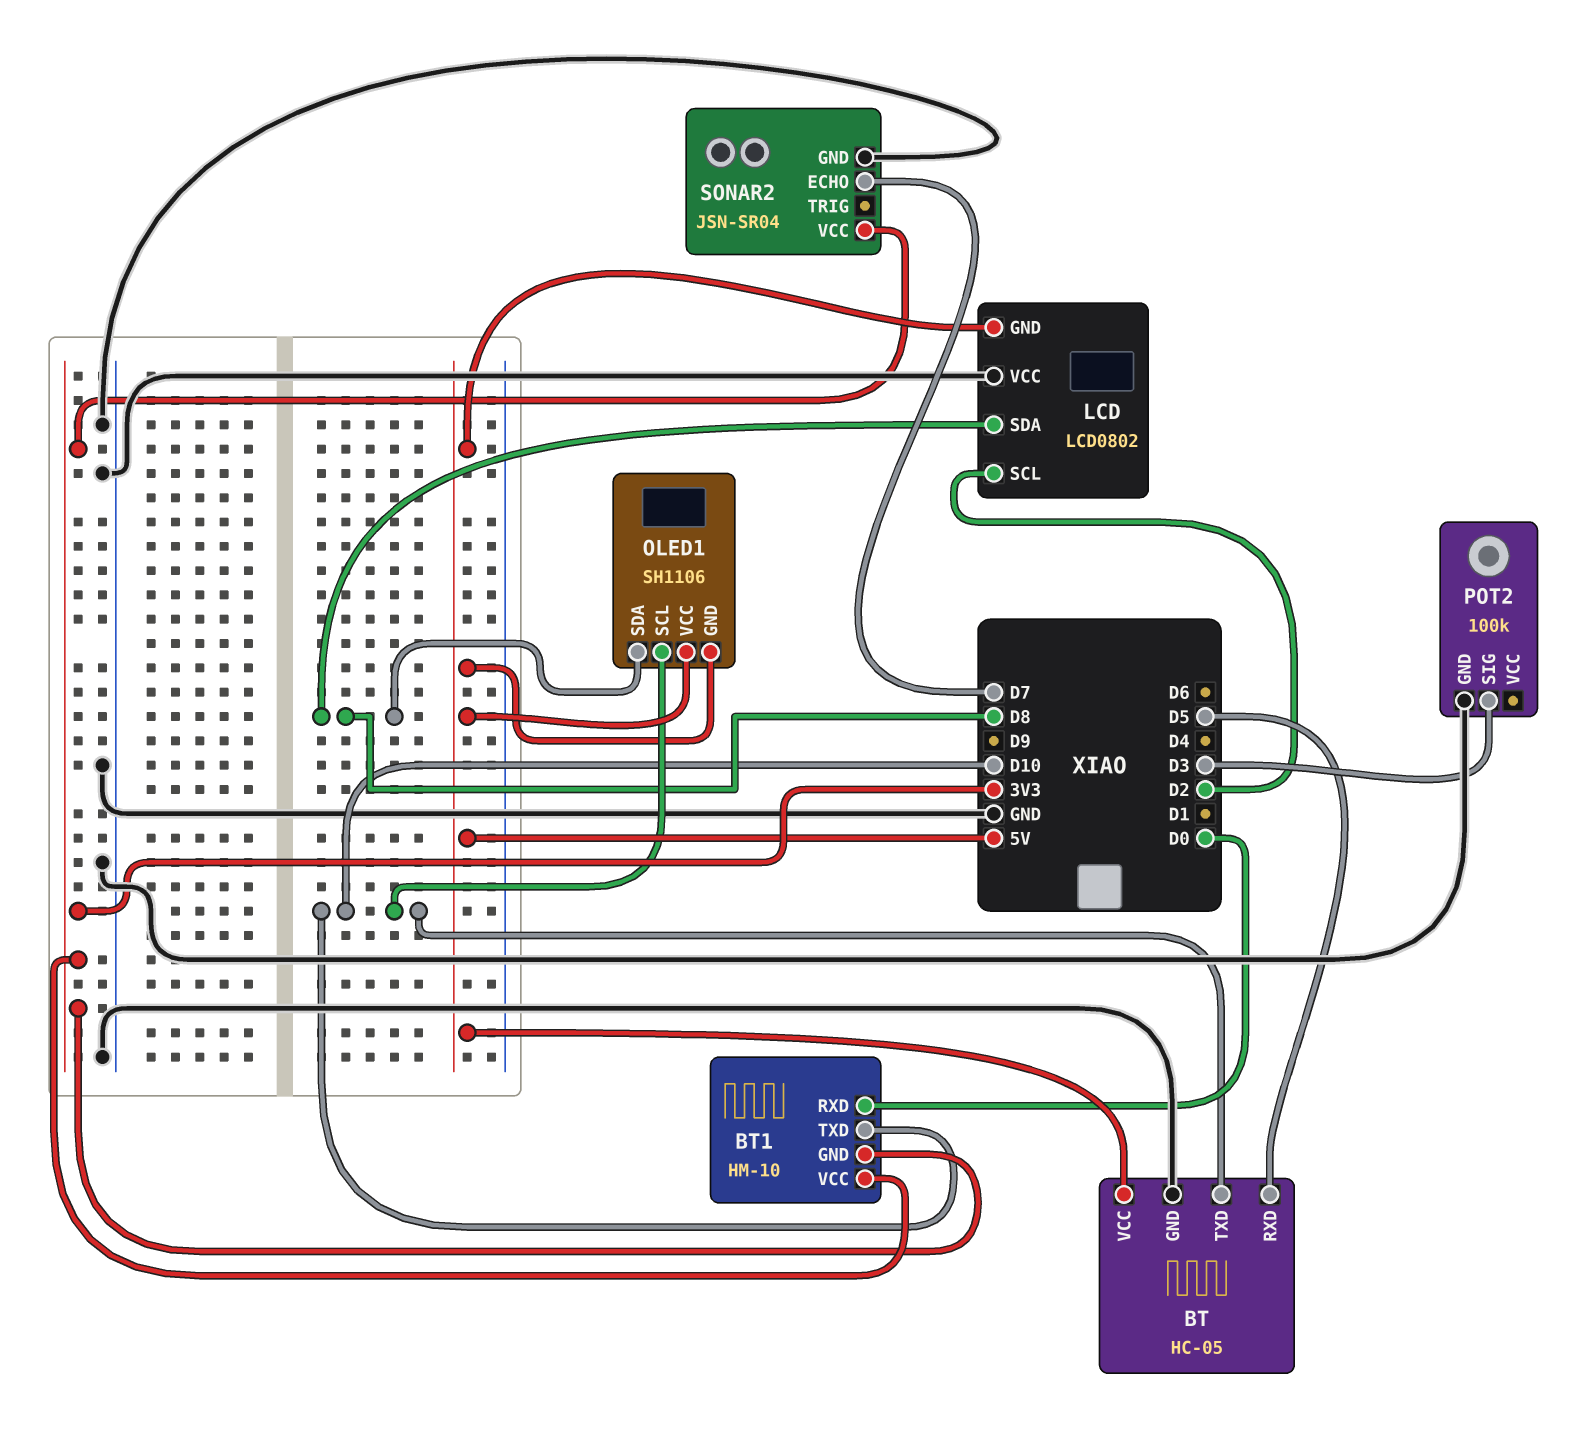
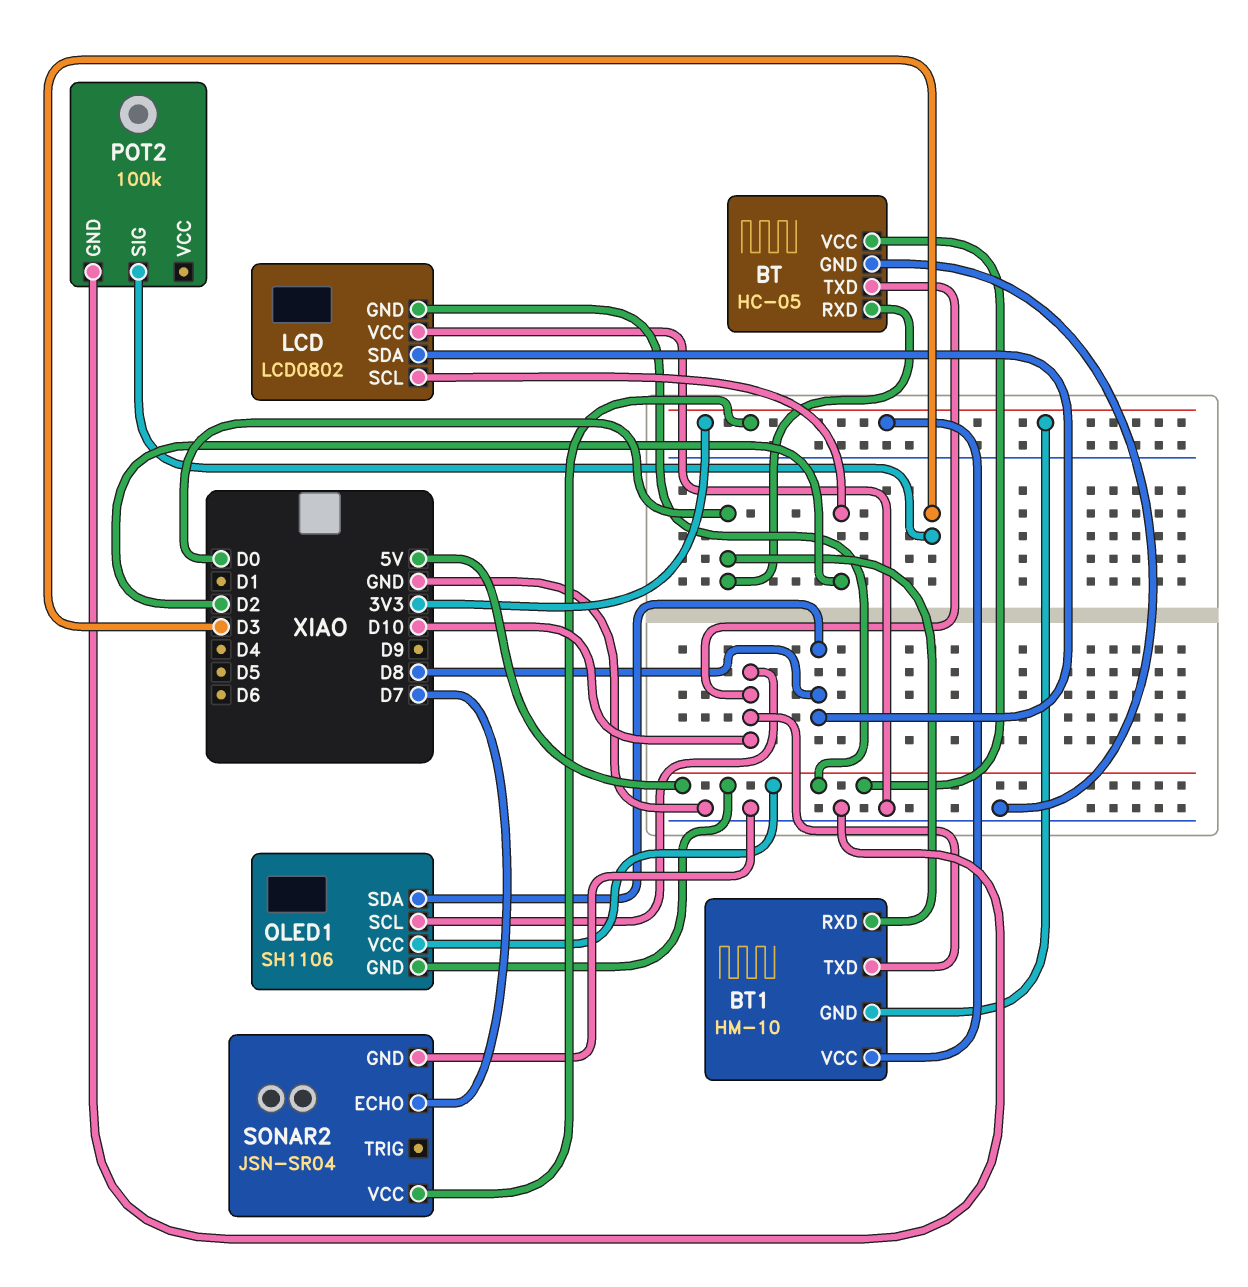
BT pin RXD: D5 -> D0

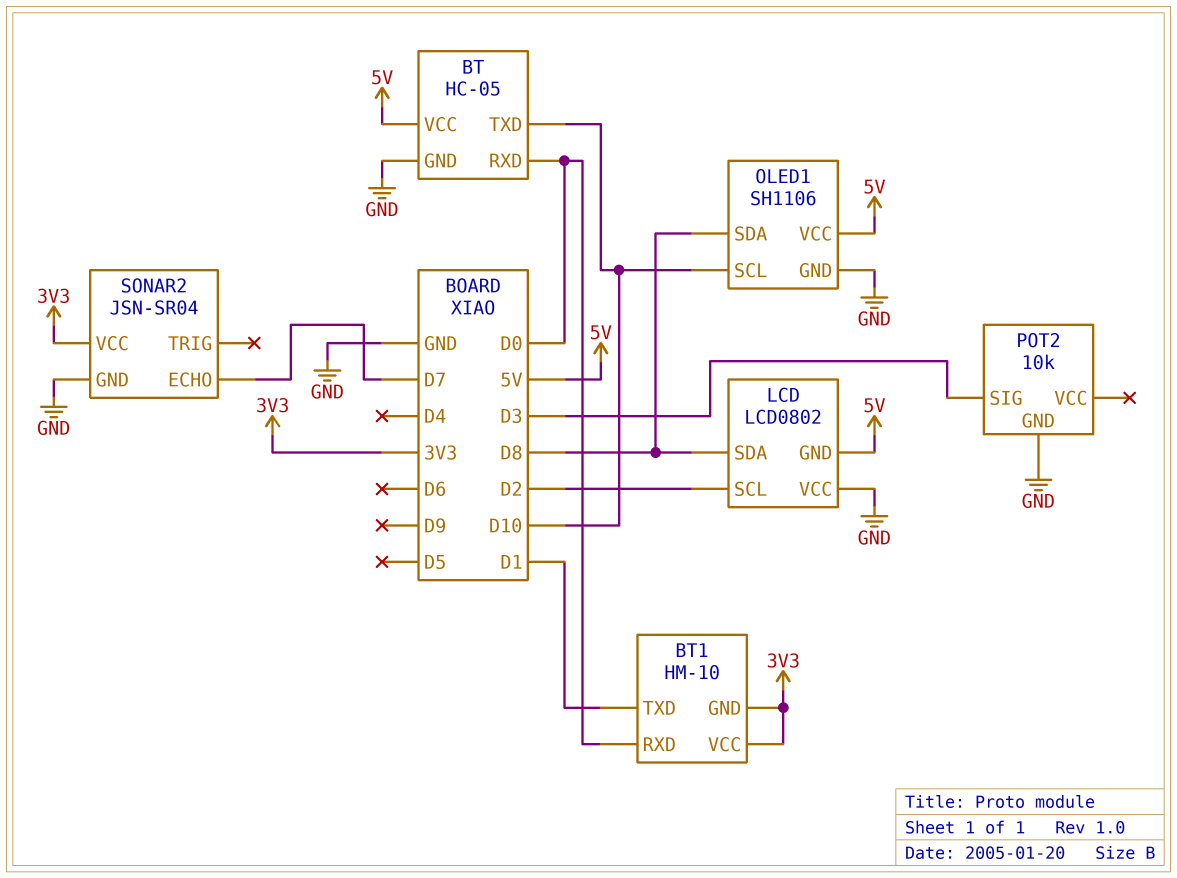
BT1 pin TXD: D10 -> D1
OLED1 pin GND: 5V -> GND
POT2: 100k -> 10k

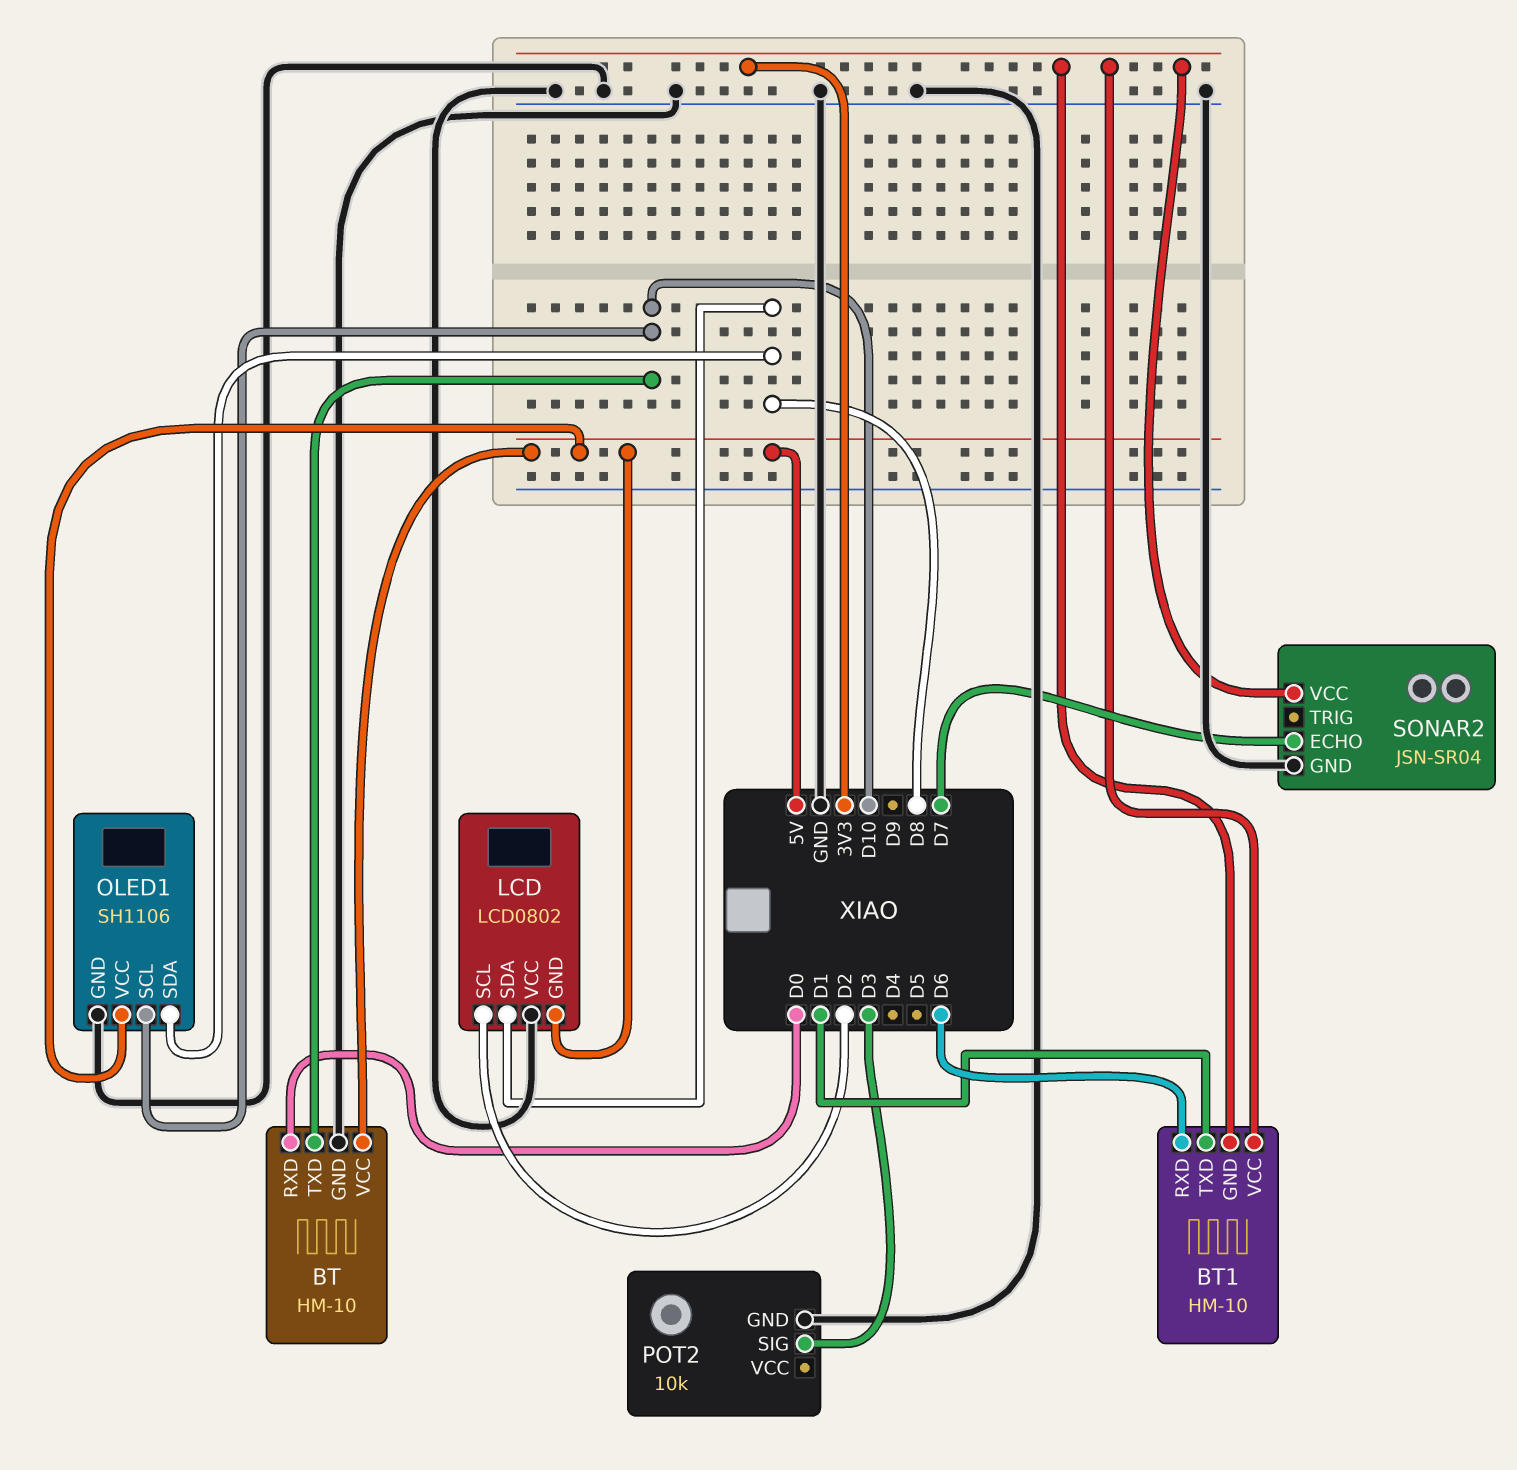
BT: HC-05 -> HM-10
BT1 pin RXD: D0 -> D6

